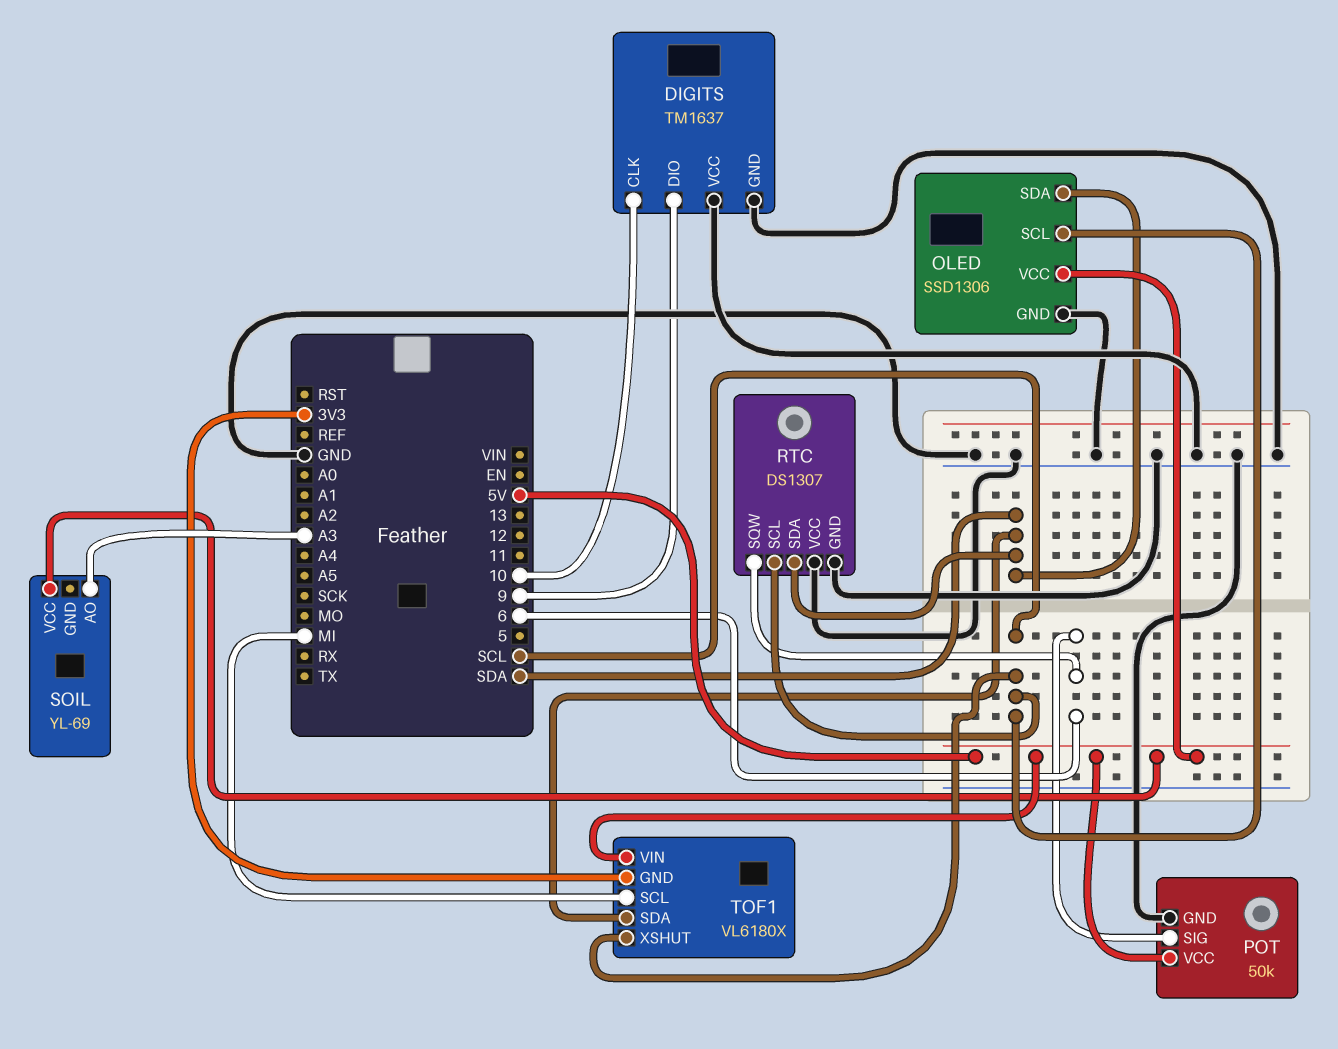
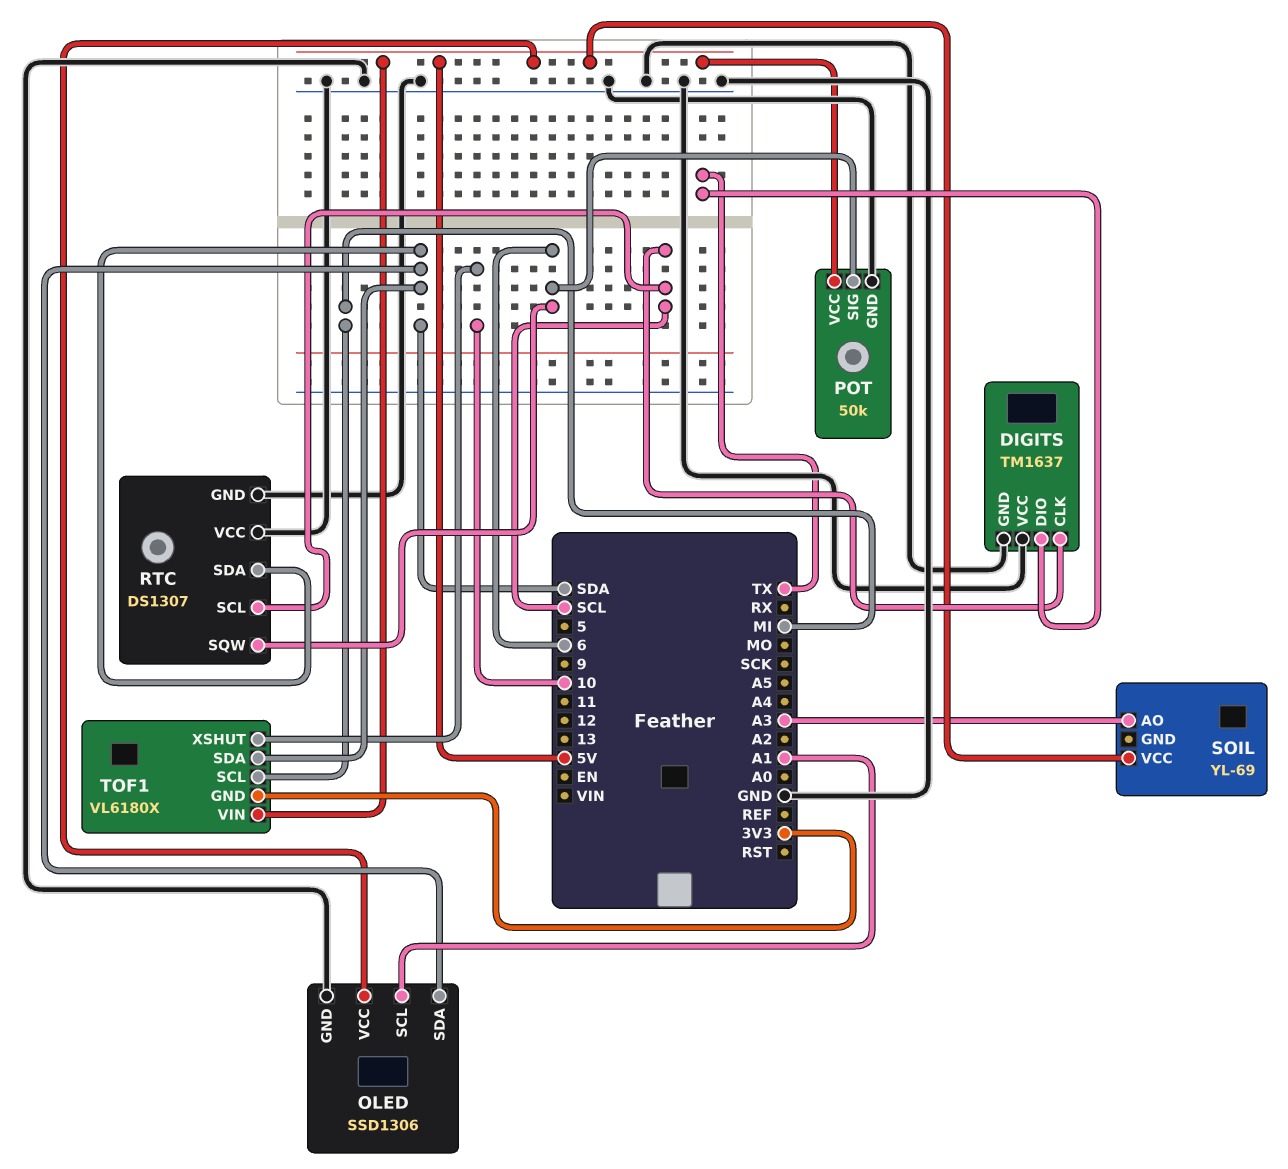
DIGITS pin CLK: 10 -> SCL
DIGITS pin DIO: 9 -> TX
OLED pin SCL: SCL -> A1
TOF1 pin XSHUT: SCL -> 10

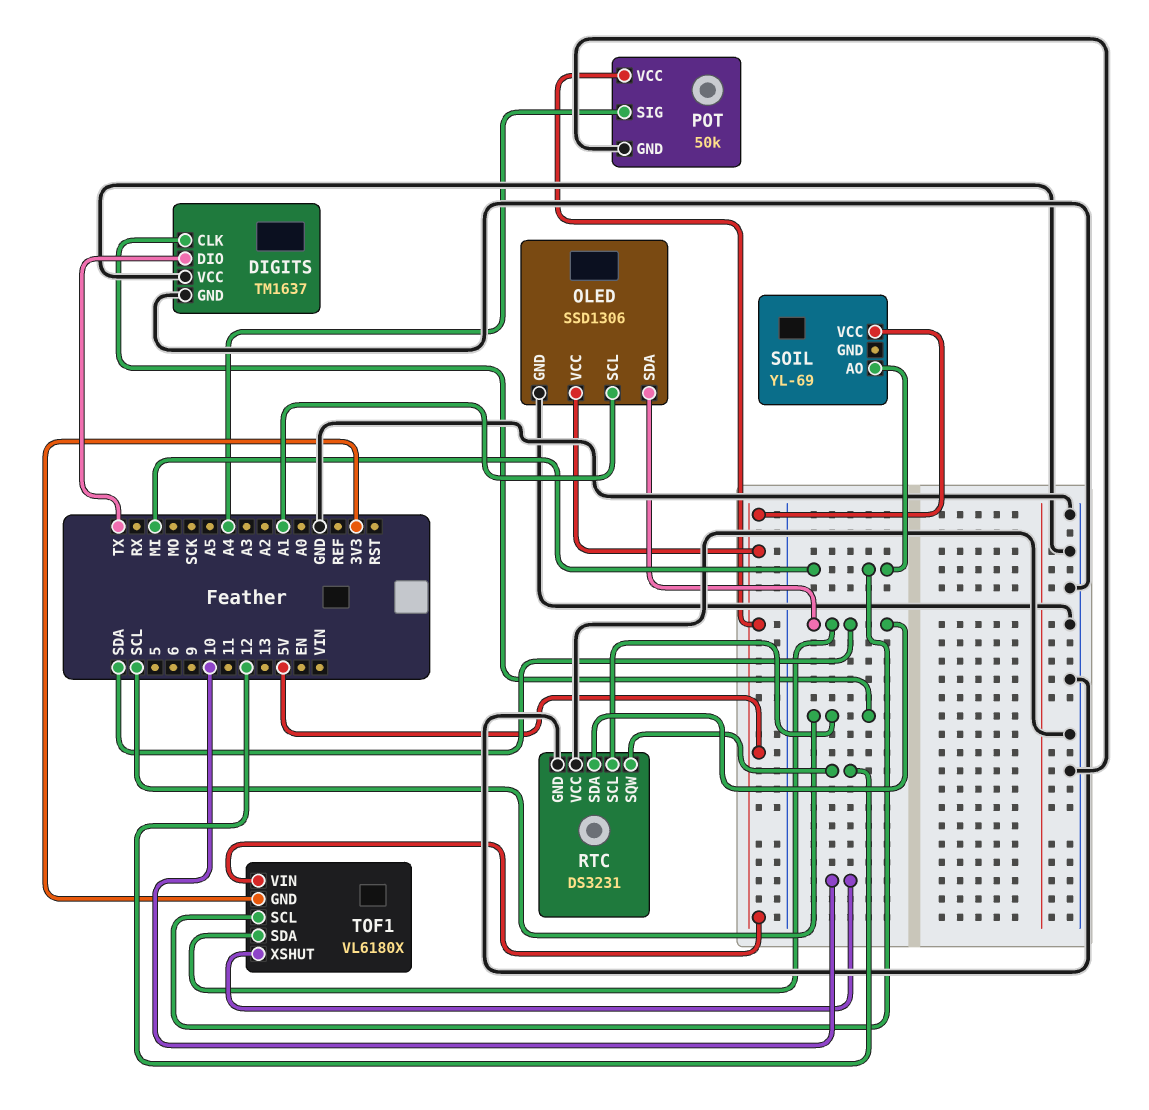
POT pin SIG: 6 -> A4
RTC: DS1307 -> DS3231
RTC pin SQW: 6 -> 12
SOIL pin AO: A3 -> MI

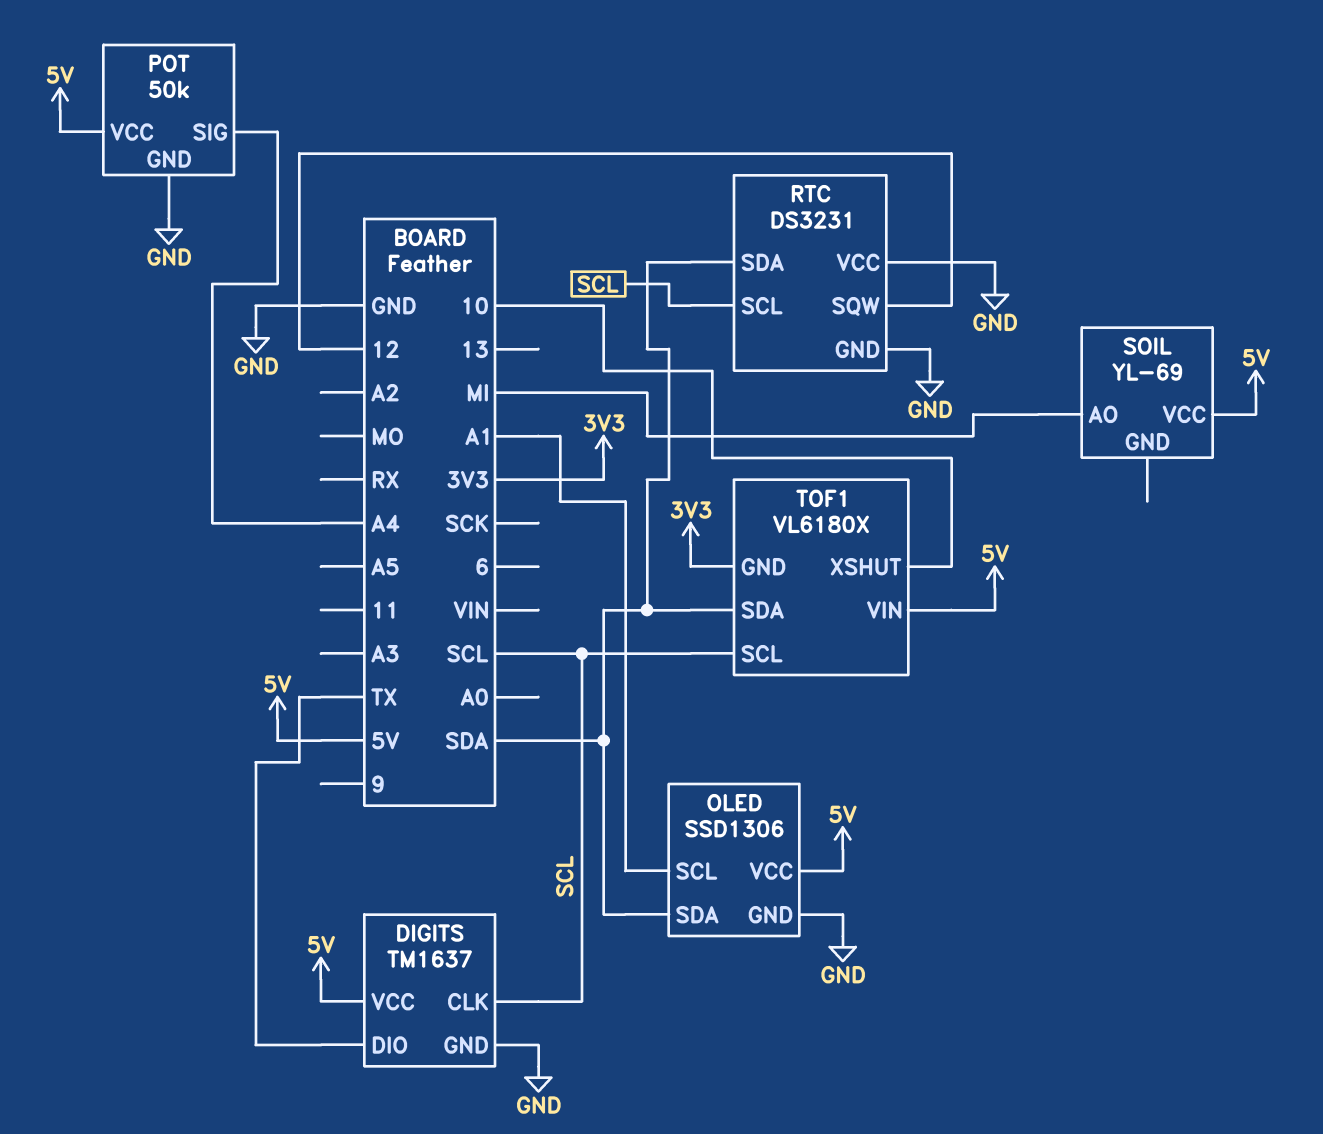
DIGITS pin VCC: GND -> 5V
TOF1 pin SCL: MI -> SCL

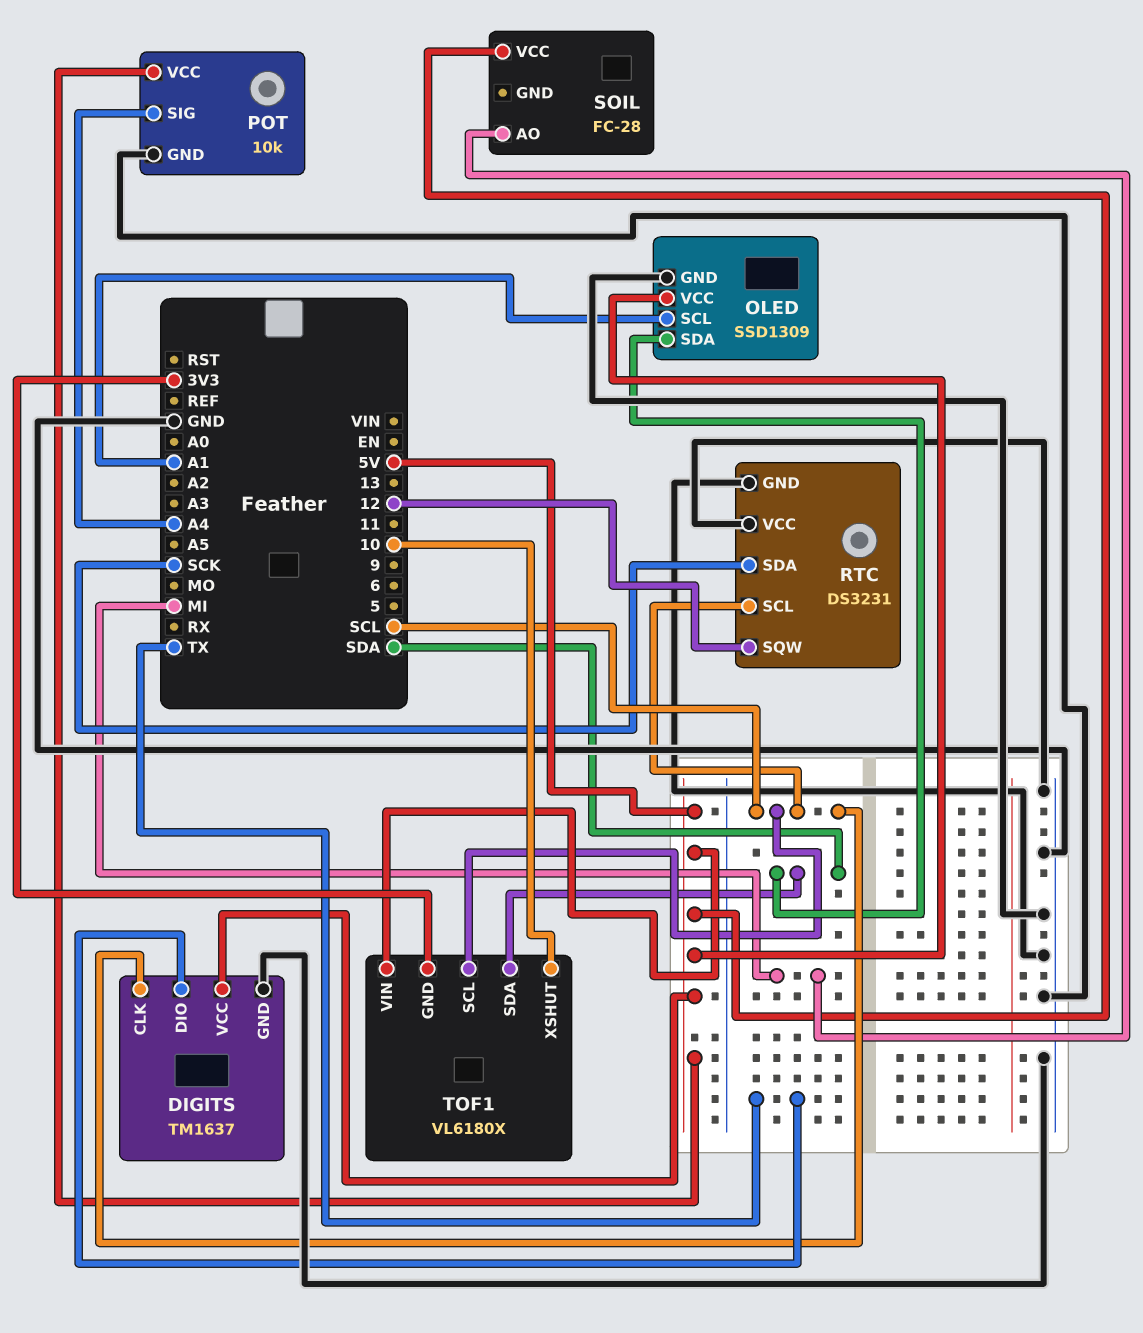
OLED: SSD1306 -> SSD1309
POT: 50k -> 10k
RTC pin SDA: SDA -> SCK
SOIL: YL-69 -> FC-28

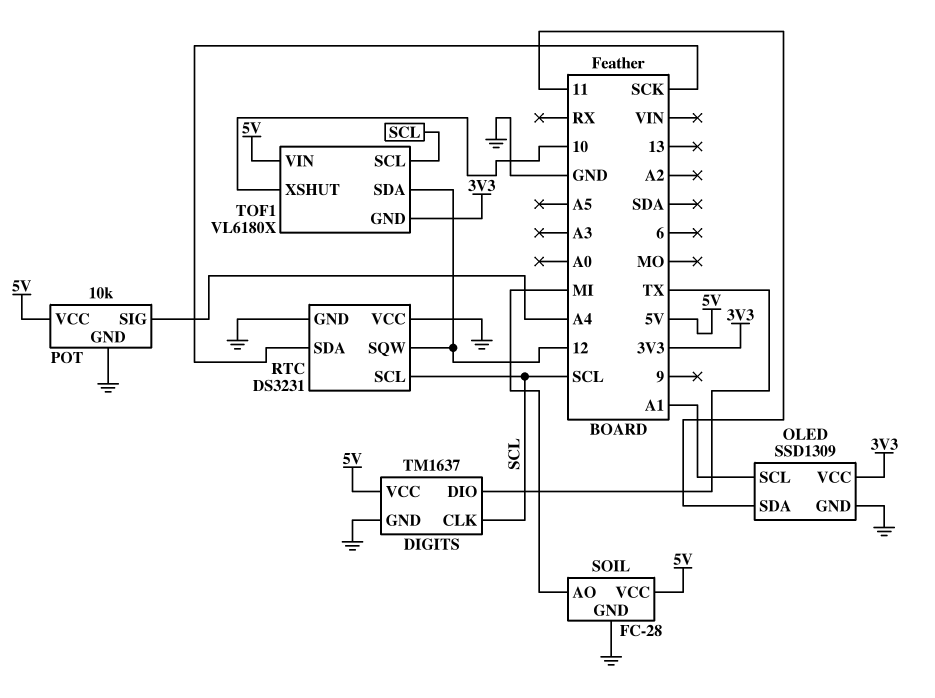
OLED pin SDA: SDA -> 11
OLED pin VCC: 5V -> 3V3
SOIL pin GND: none -> GND
TOF1 pin SDA: SDA -> 12

